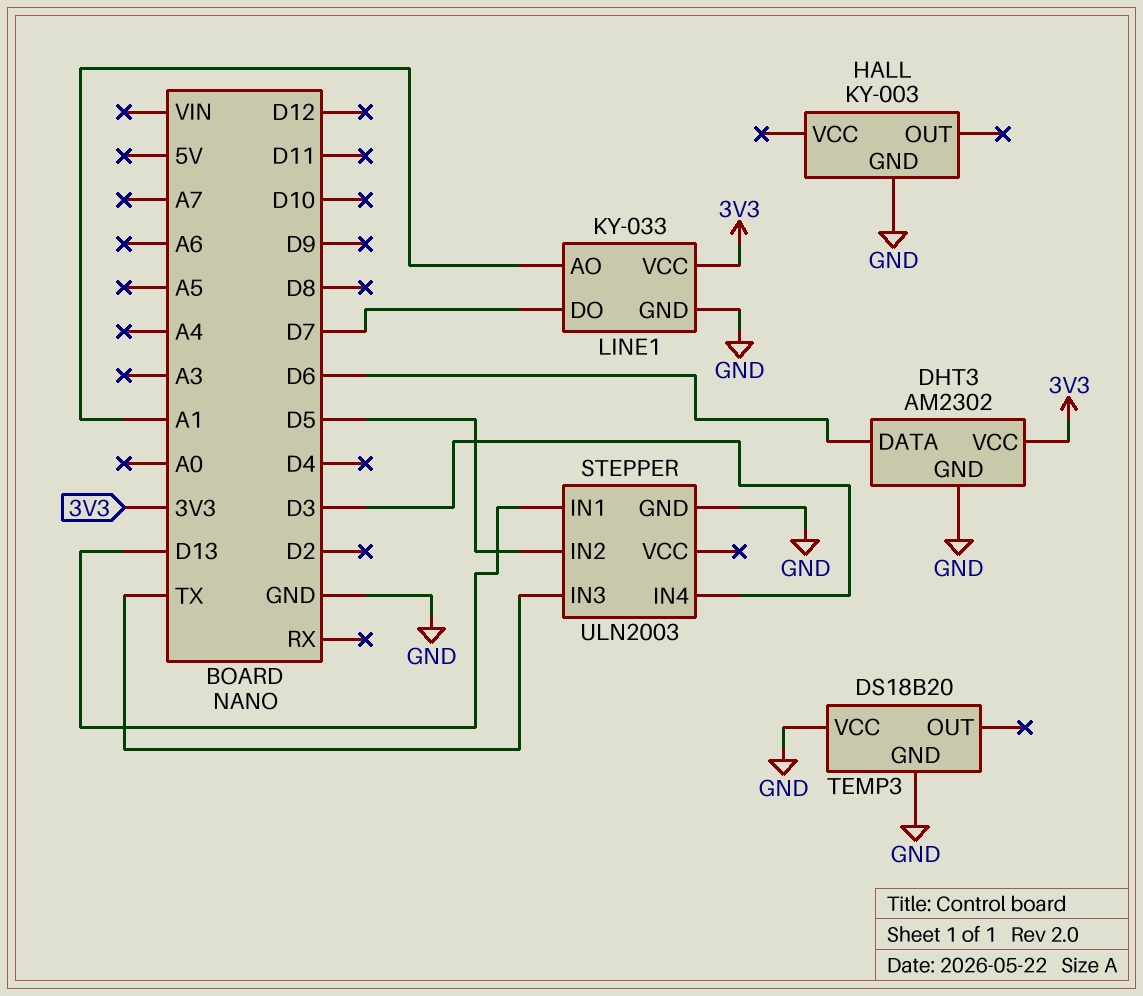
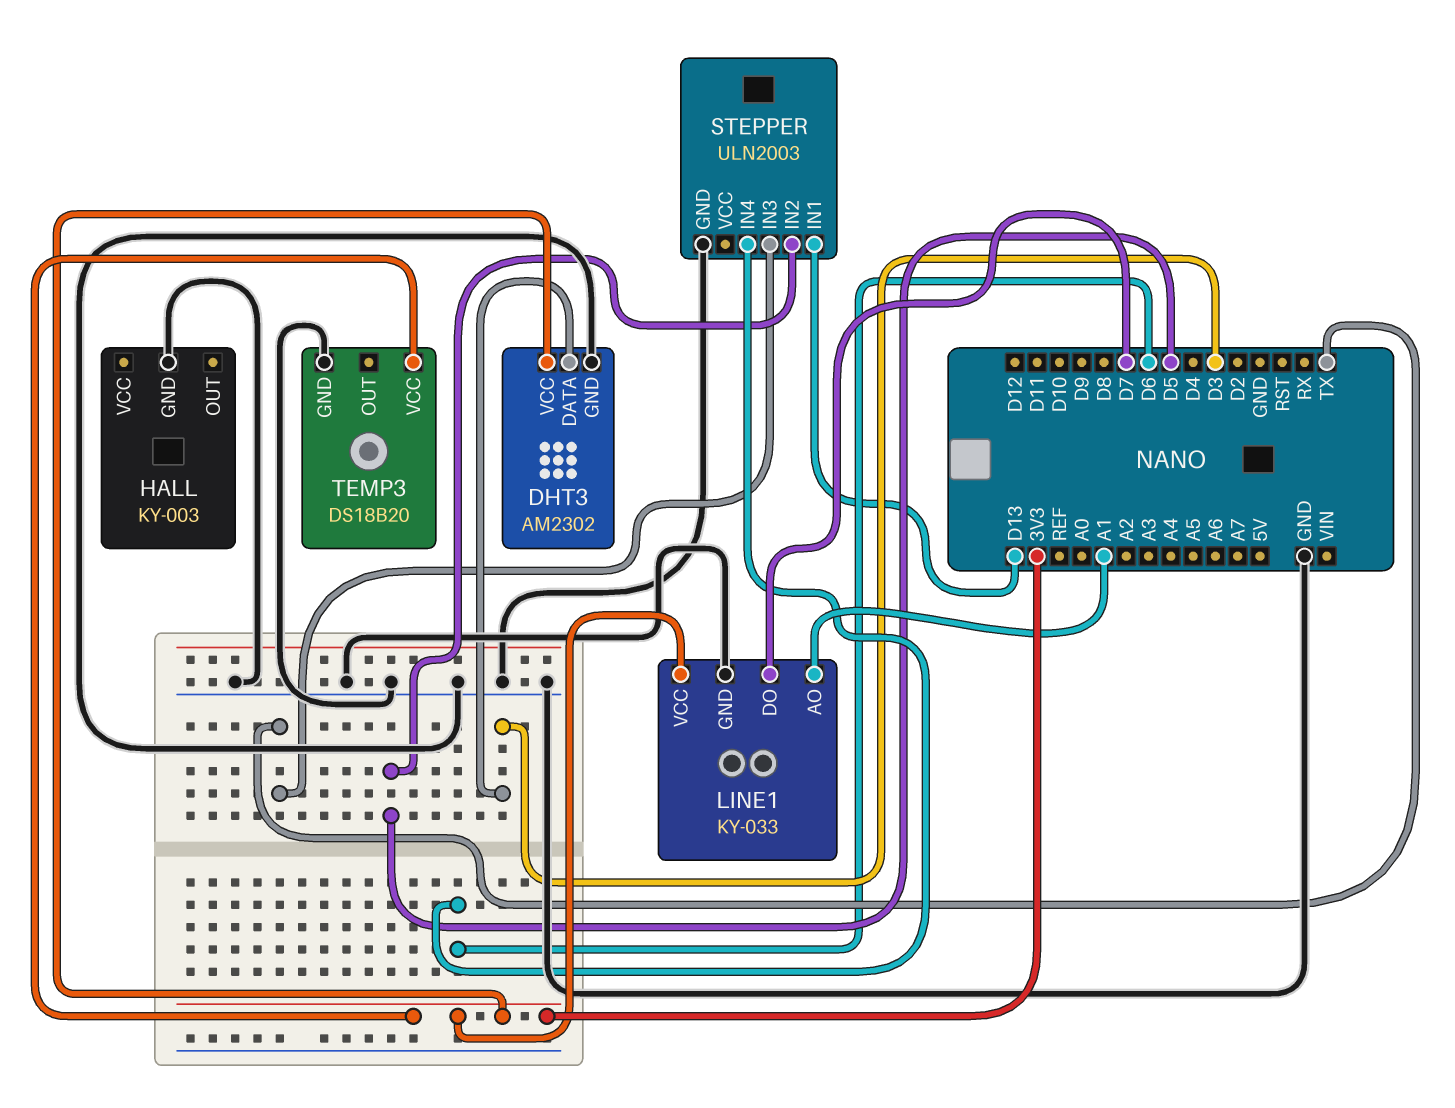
DHT3 pin DATA: D6 -> D3
STEPPER pin IN4: D3 -> D6
TEMP3 pin VCC: GND -> 3V3

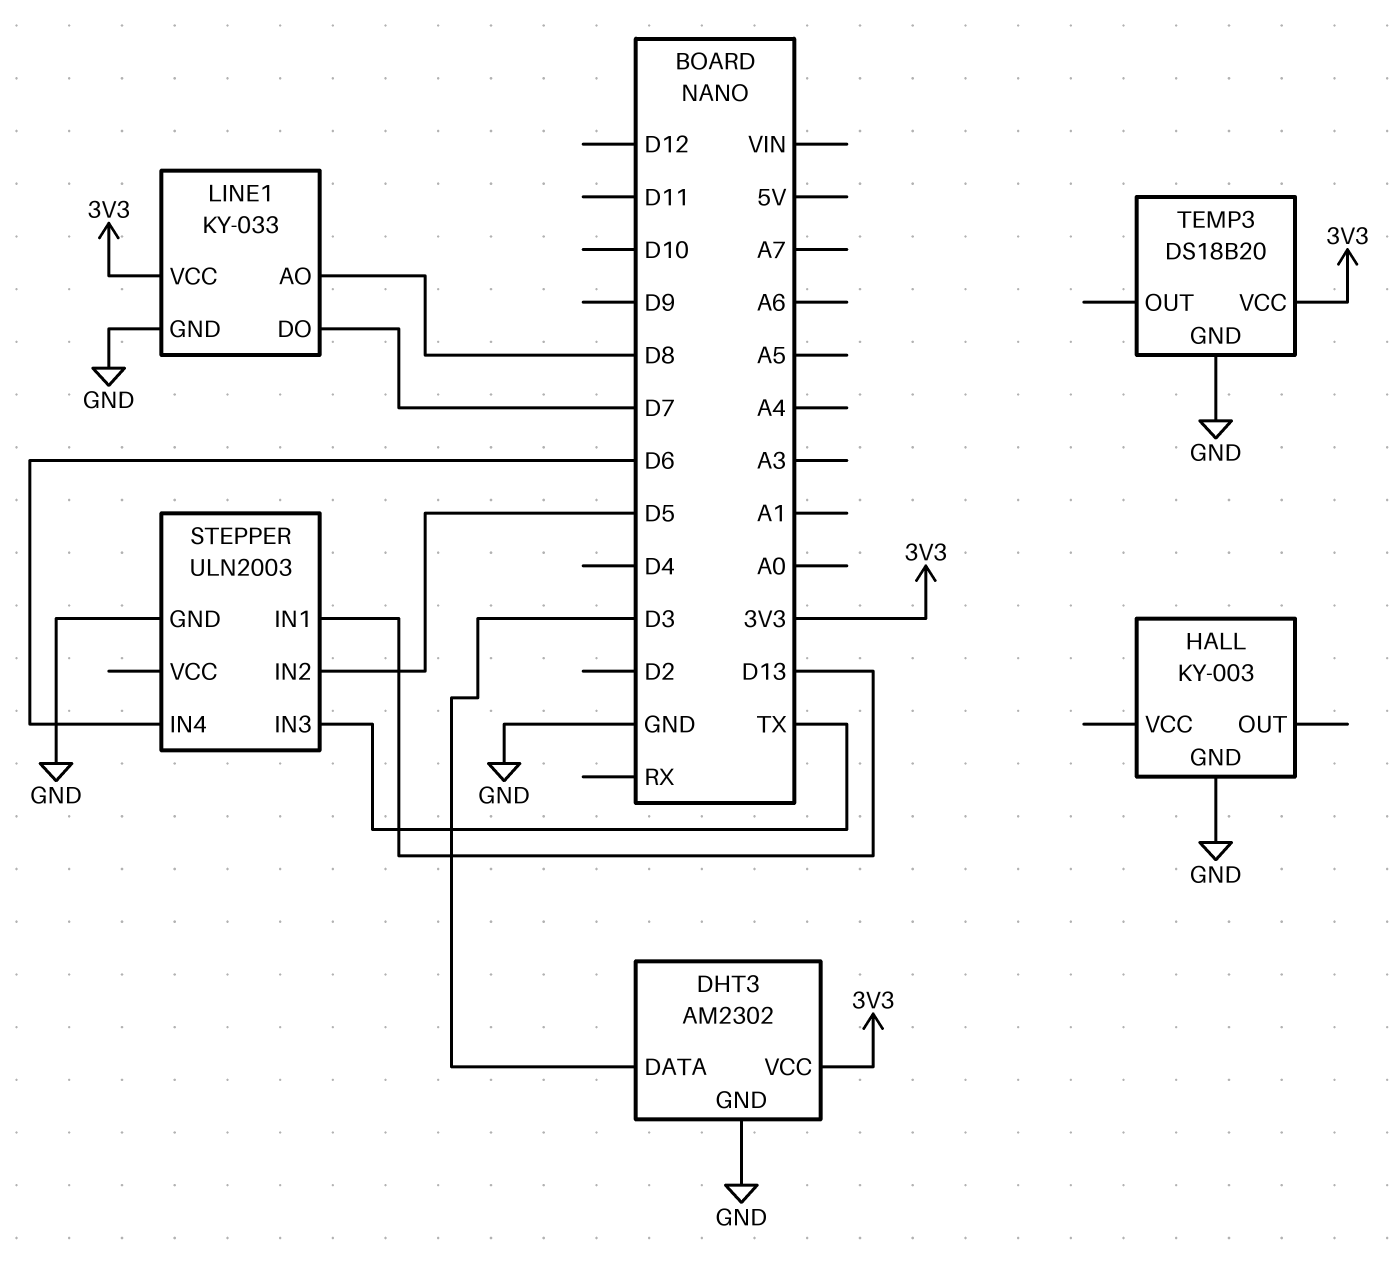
LINE1 pin AO: A1 -> D8

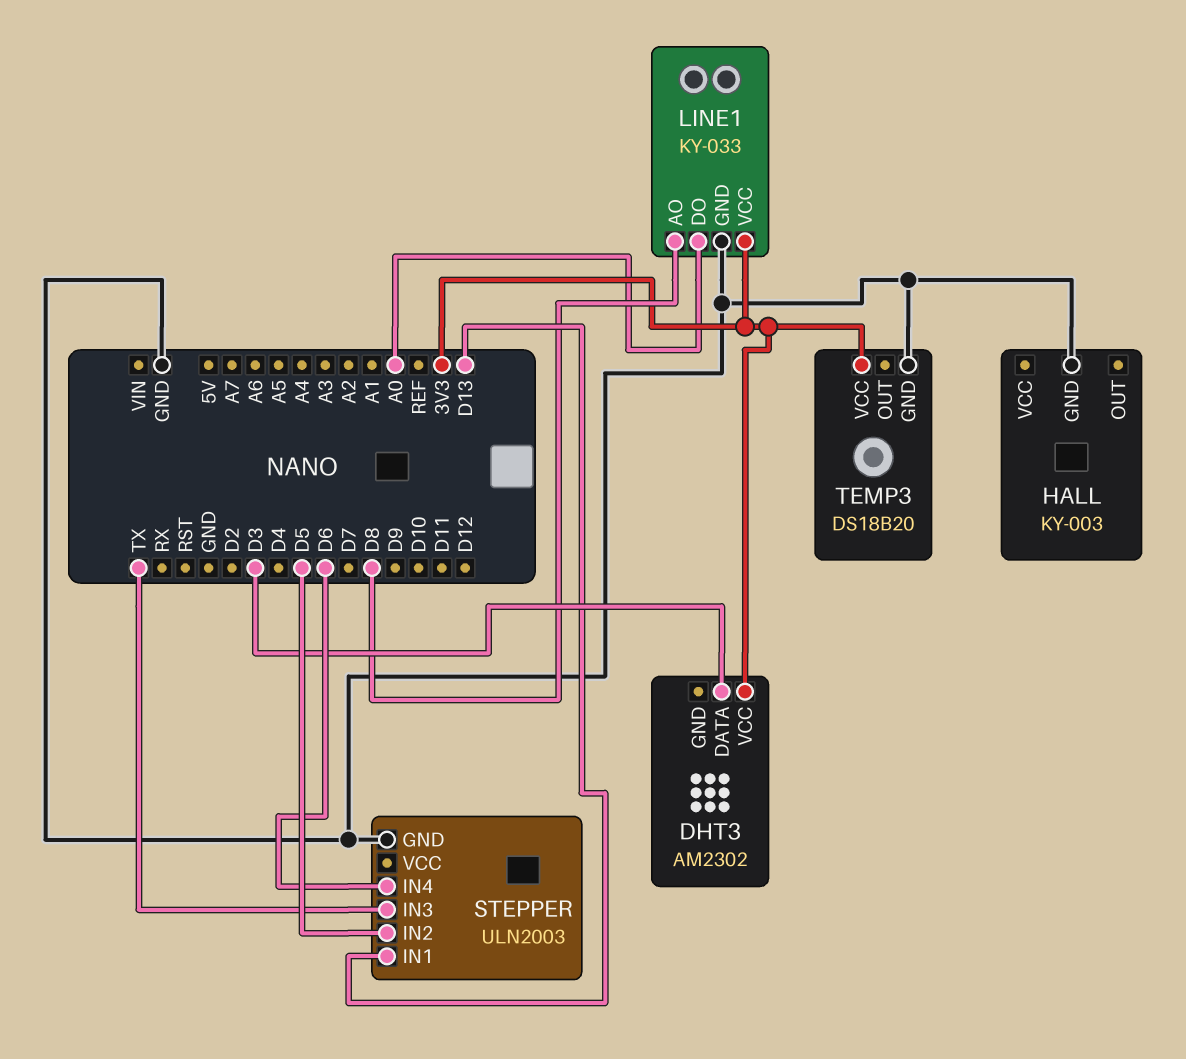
DHT3 pin GND: GND -> none
LINE1 pin DO: D7 -> A0

